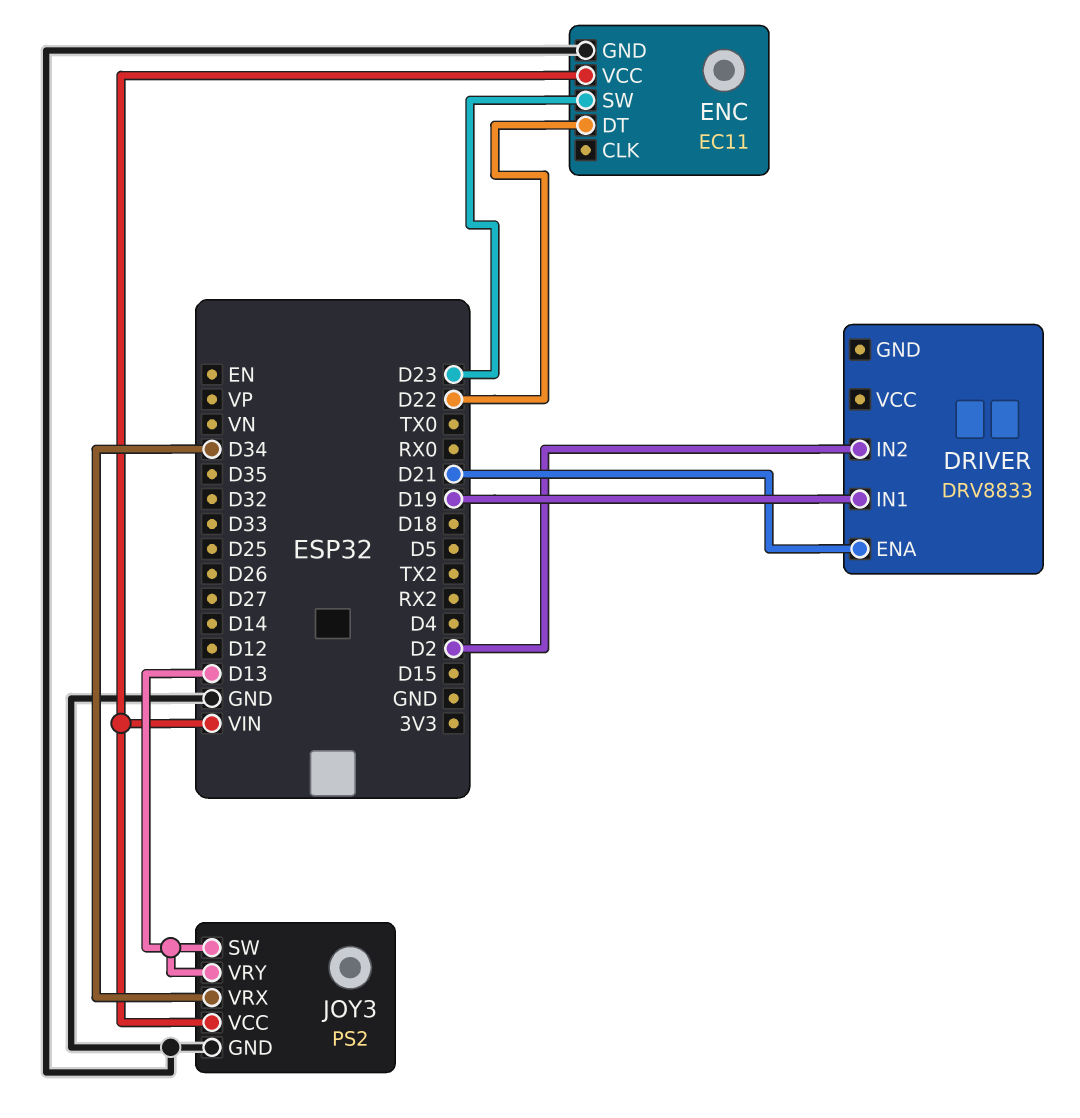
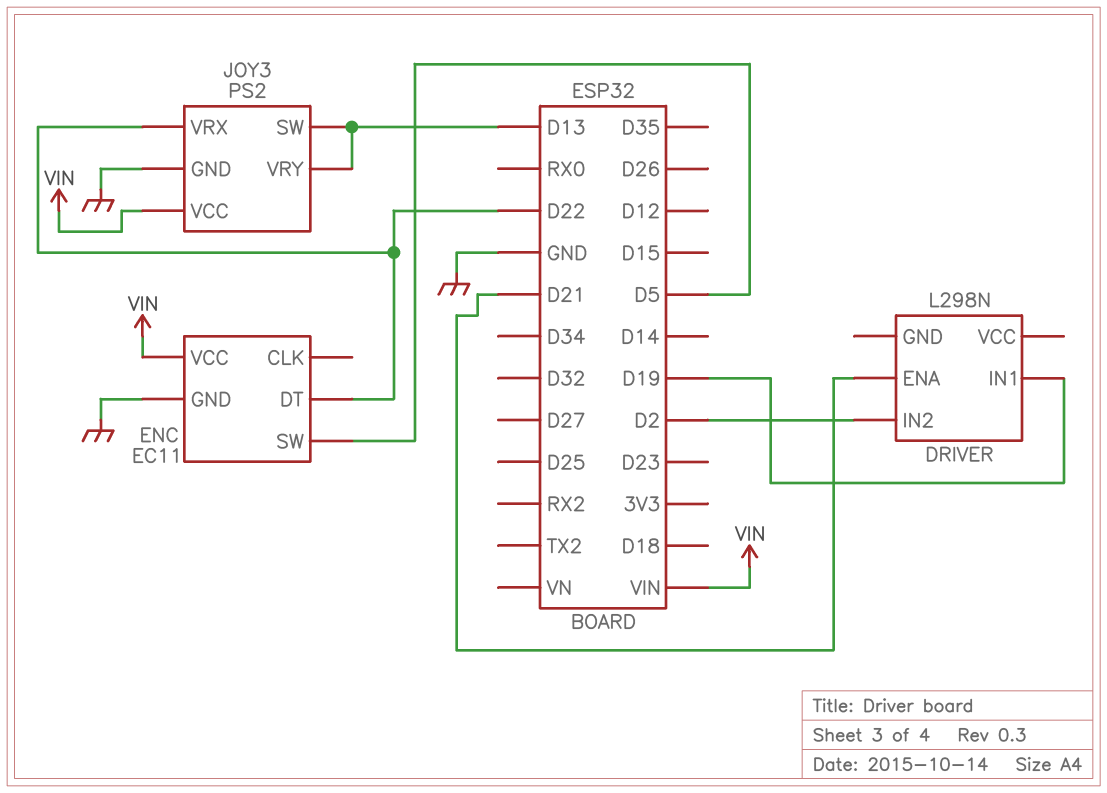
DRIVER: DRV8833 -> L298N
ENC pin SW: D23 -> D5
JOY3 pin VRX: D34 -> D22

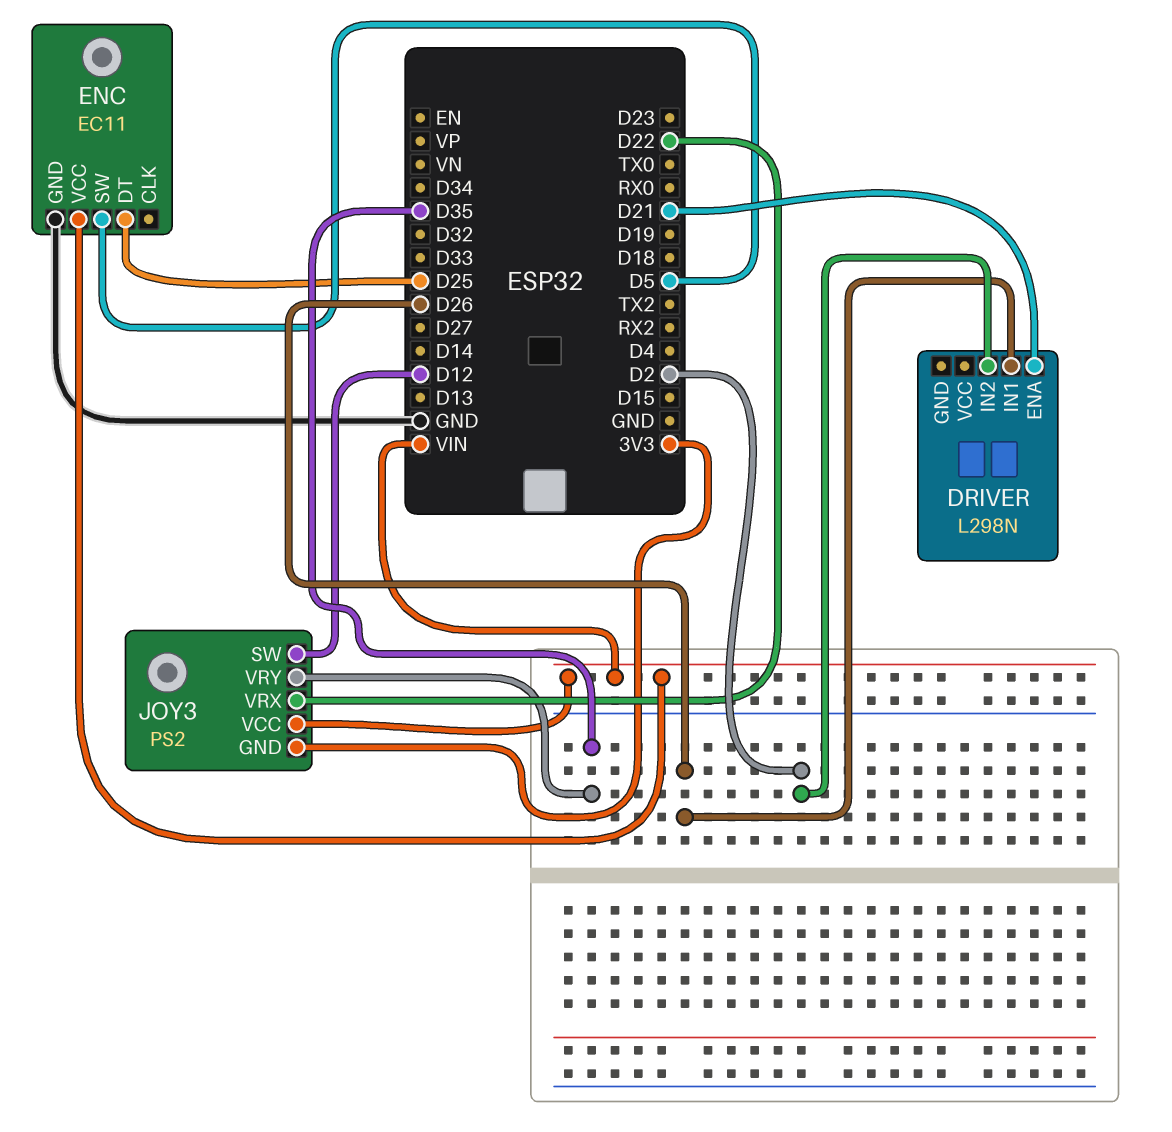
DRIVER pin IN1: D19 -> D26
ENC pin DT: D22 -> D25
JOY3 pin GND: GND -> 3V3
JOY3 pin SW: D13 -> D12
JOY3 pin VRY: D13 -> D35

